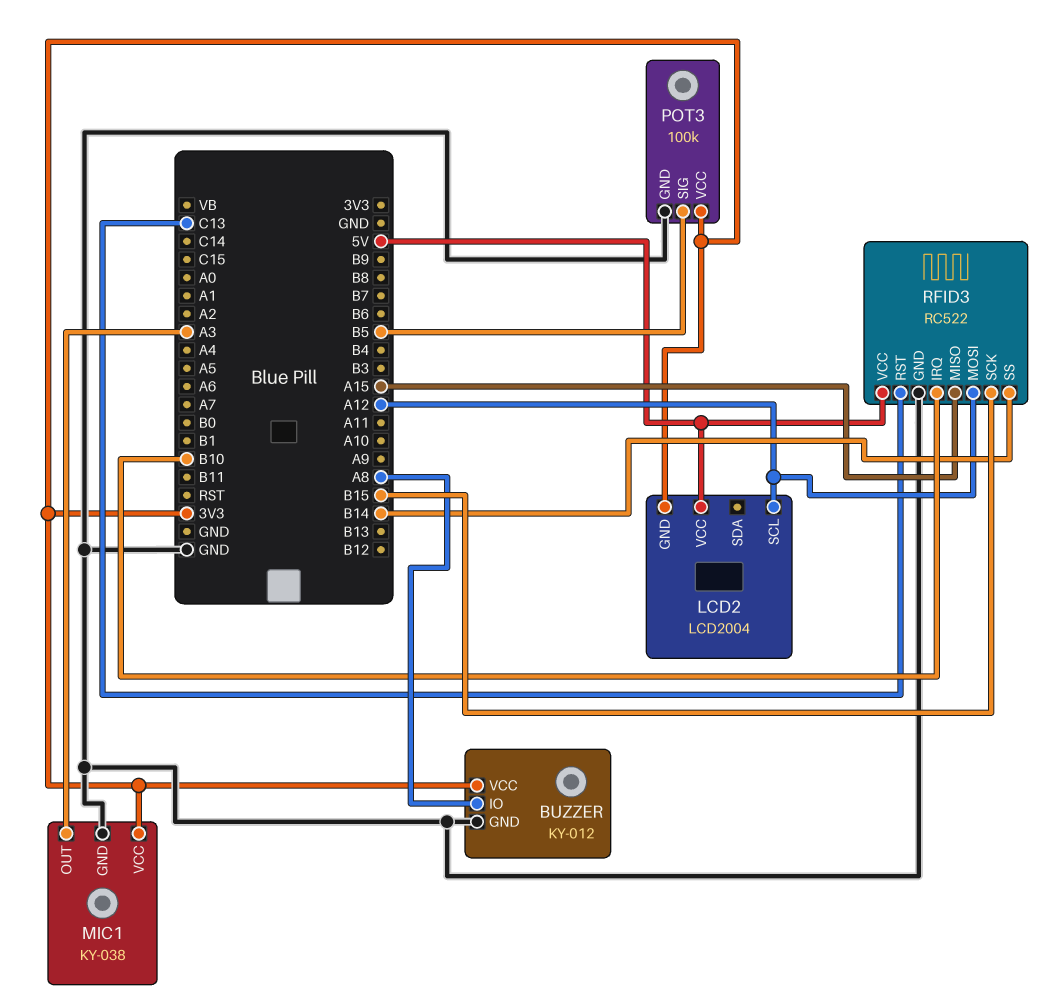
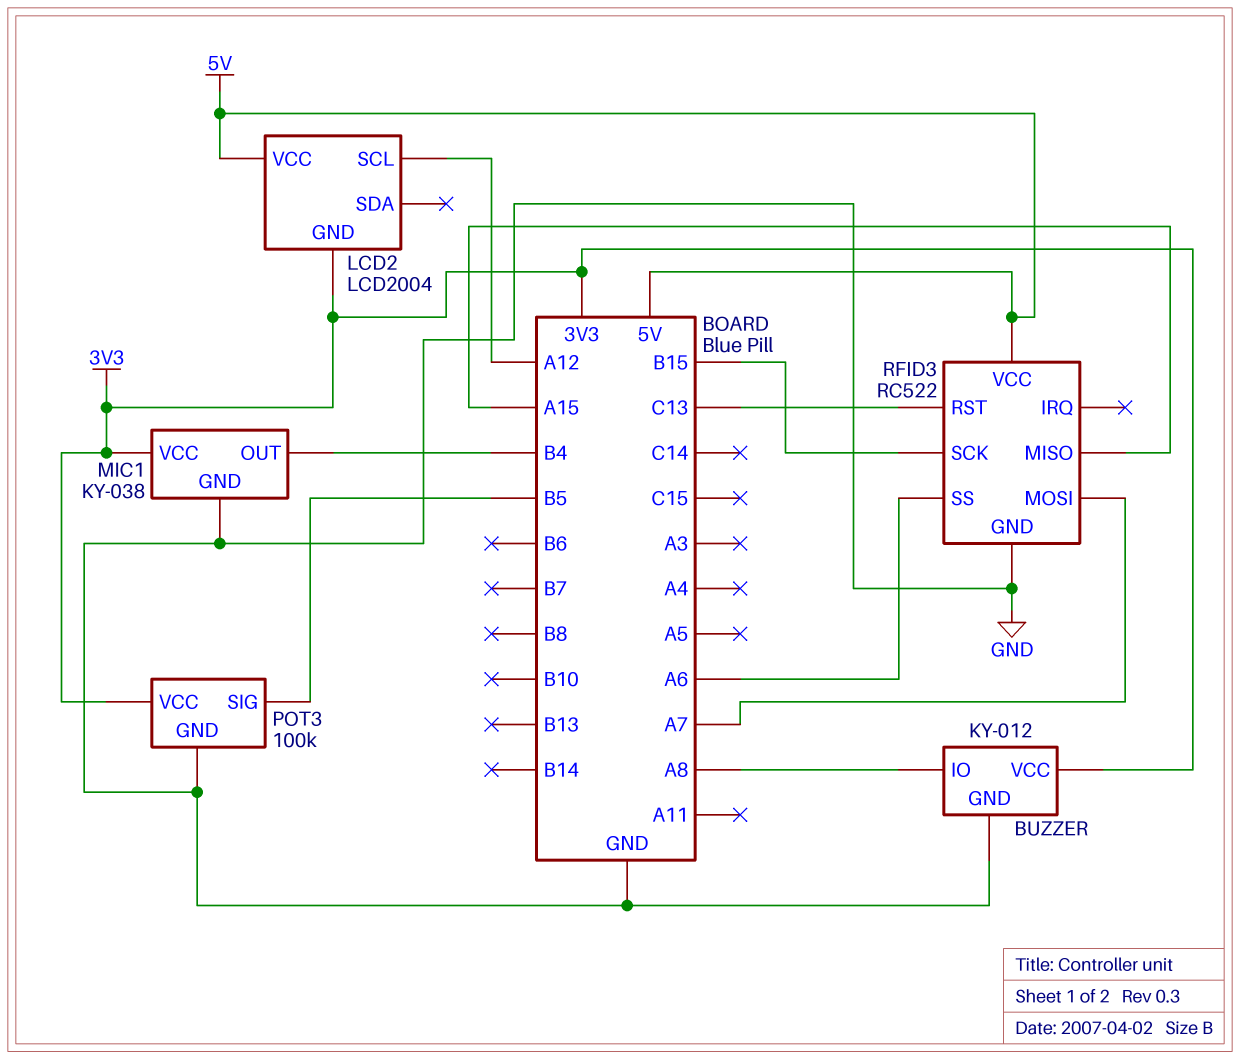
MIC1 pin OUT: A3 -> B4
RFID3 pin IRQ: B10 -> none
RFID3 pin MOSI: A12 -> A7
RFID3 pin SS: B14 -> A6

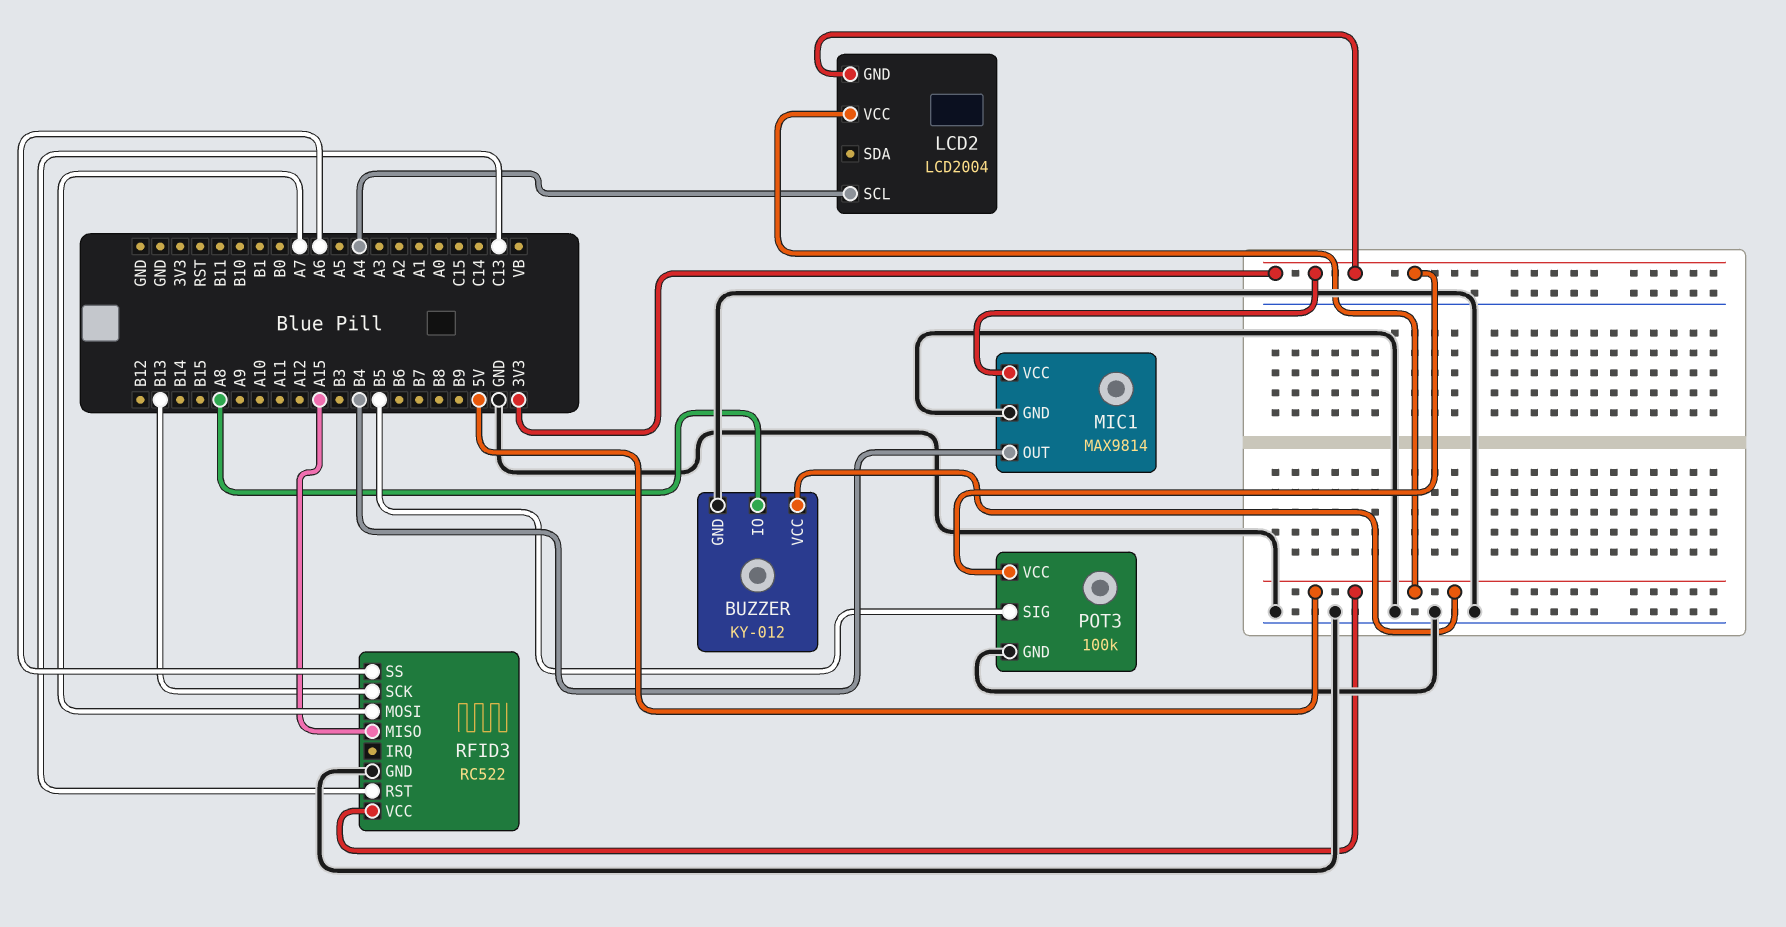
BUZZER pin VCC: 3V3 -> 5V
LCD2 pin SCL: A12 -> A4
MIC1: KY-038 -> MAX9814
RFID3 pin SCK: B15 -> B13

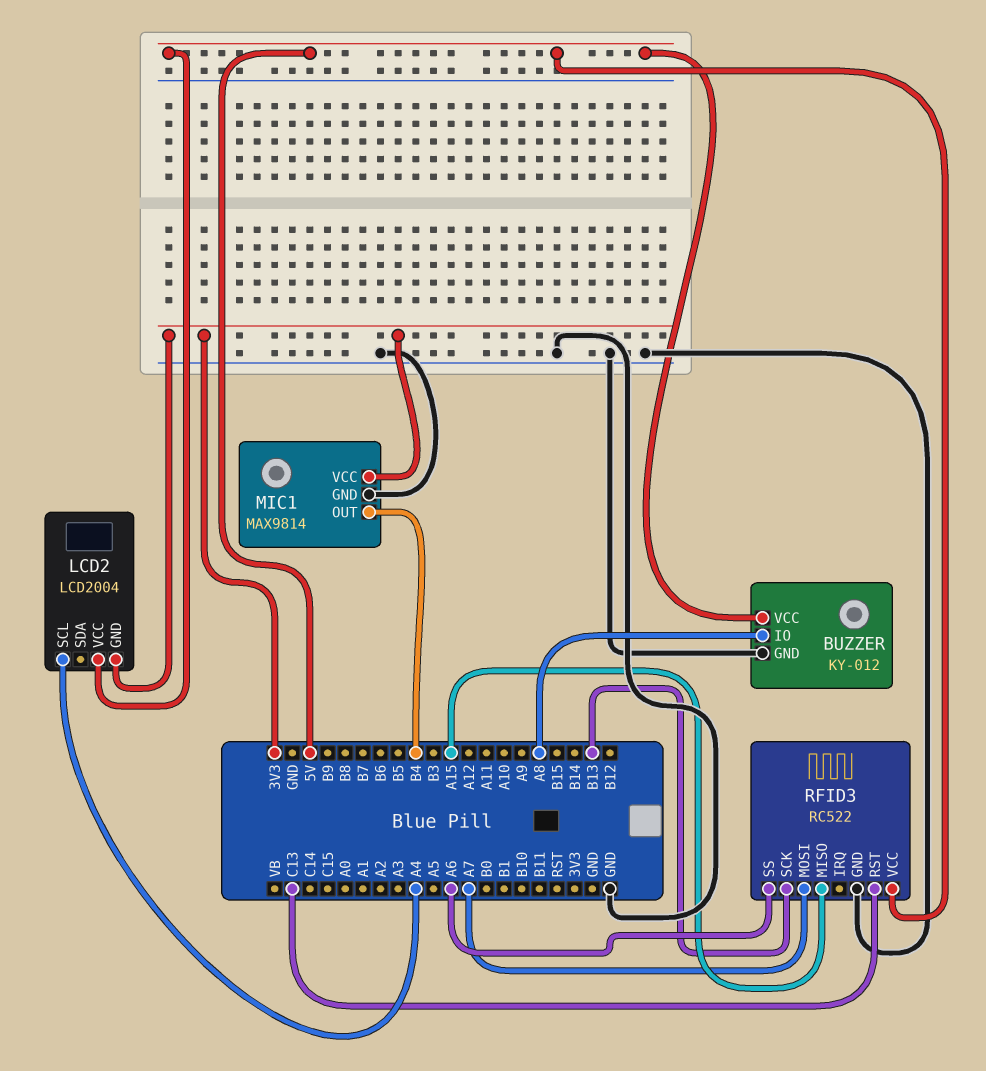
POT3: 100k -> none
POT3 pin GND: GND -> none
POT3 pin SIG: B5 -> none
POT3 pin VCC: 3V3 -> none

